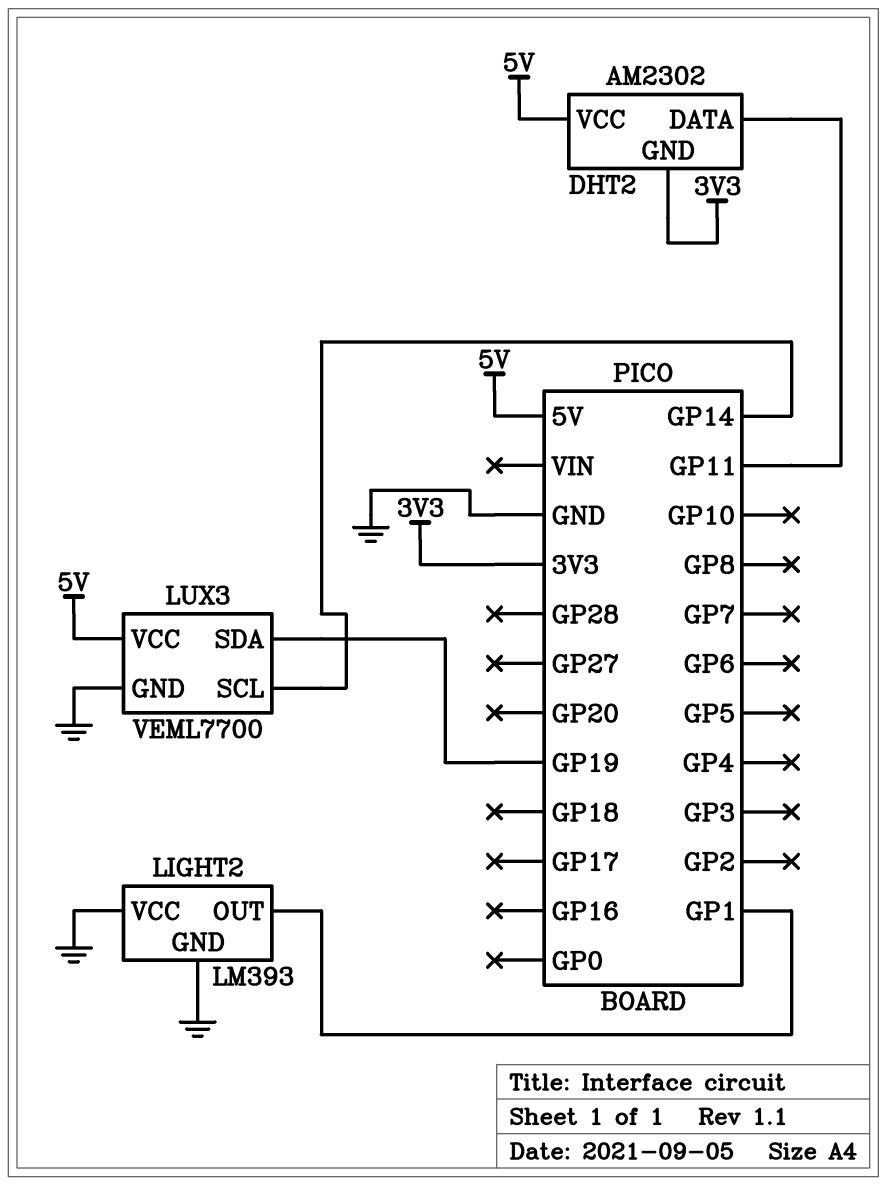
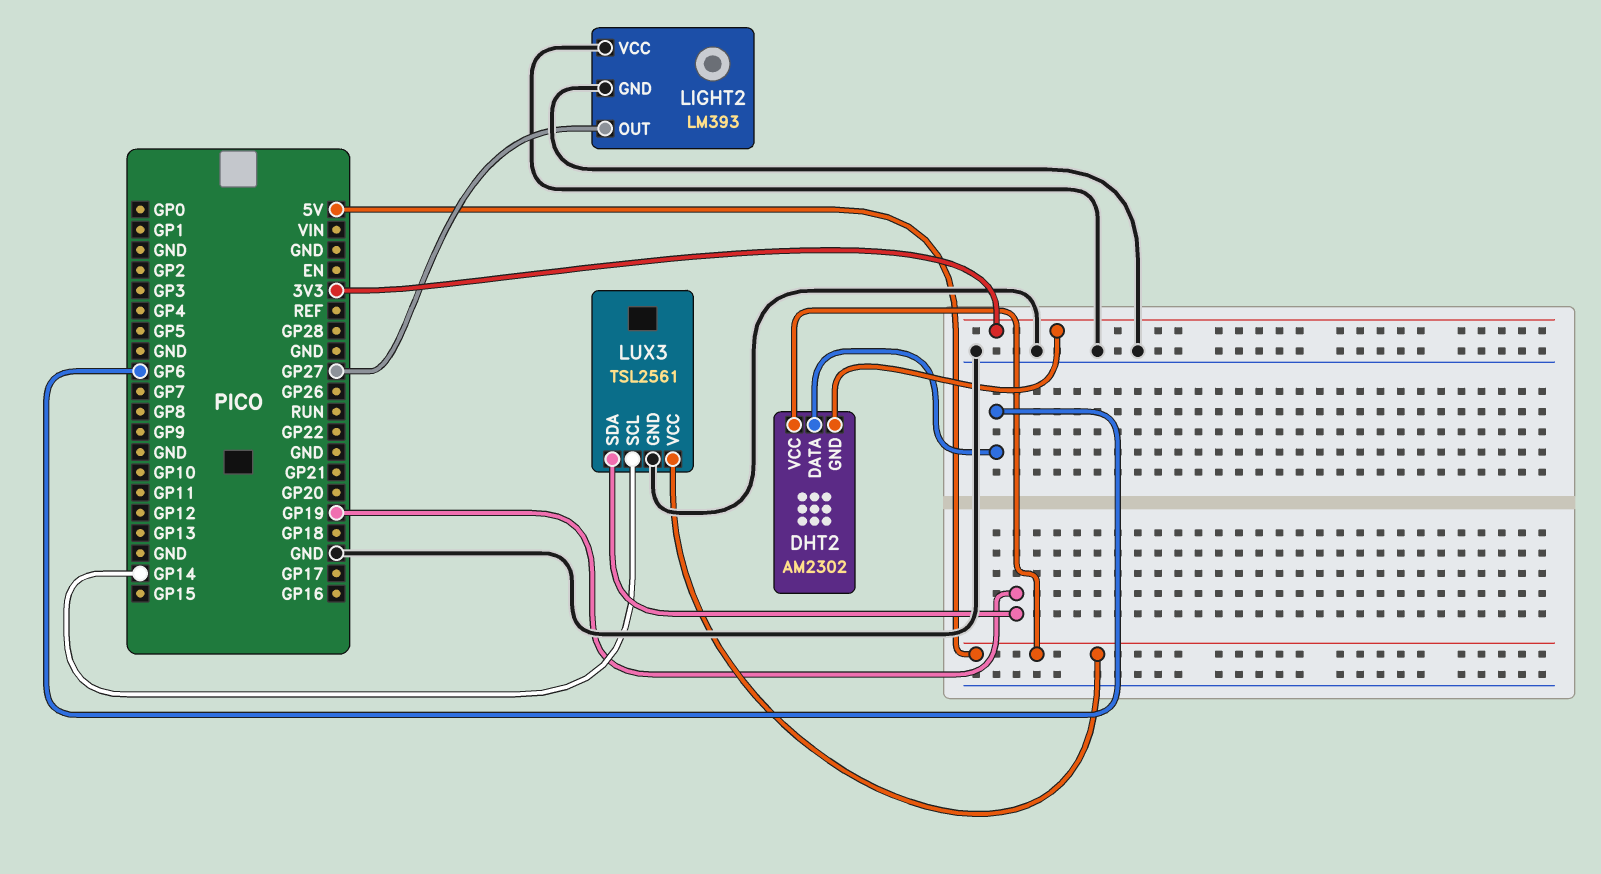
DHT2 pin DATA: GP11 -> GP6
LIGHT2 pin OUT: GP1 -> GP27
LUX3: VEML7700 -> TSL2561

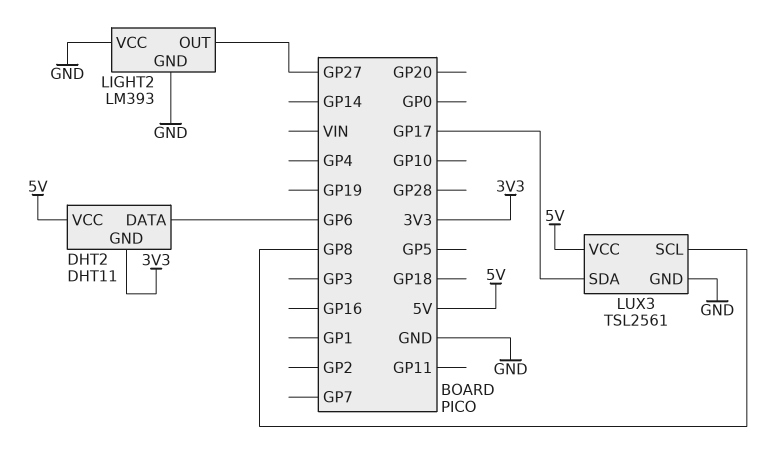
DHT2: AM2302 -> DHT11
LUX3 pin SCL: GP14 -> GP8
LUX3 pin SDA: GP19 -> GP17

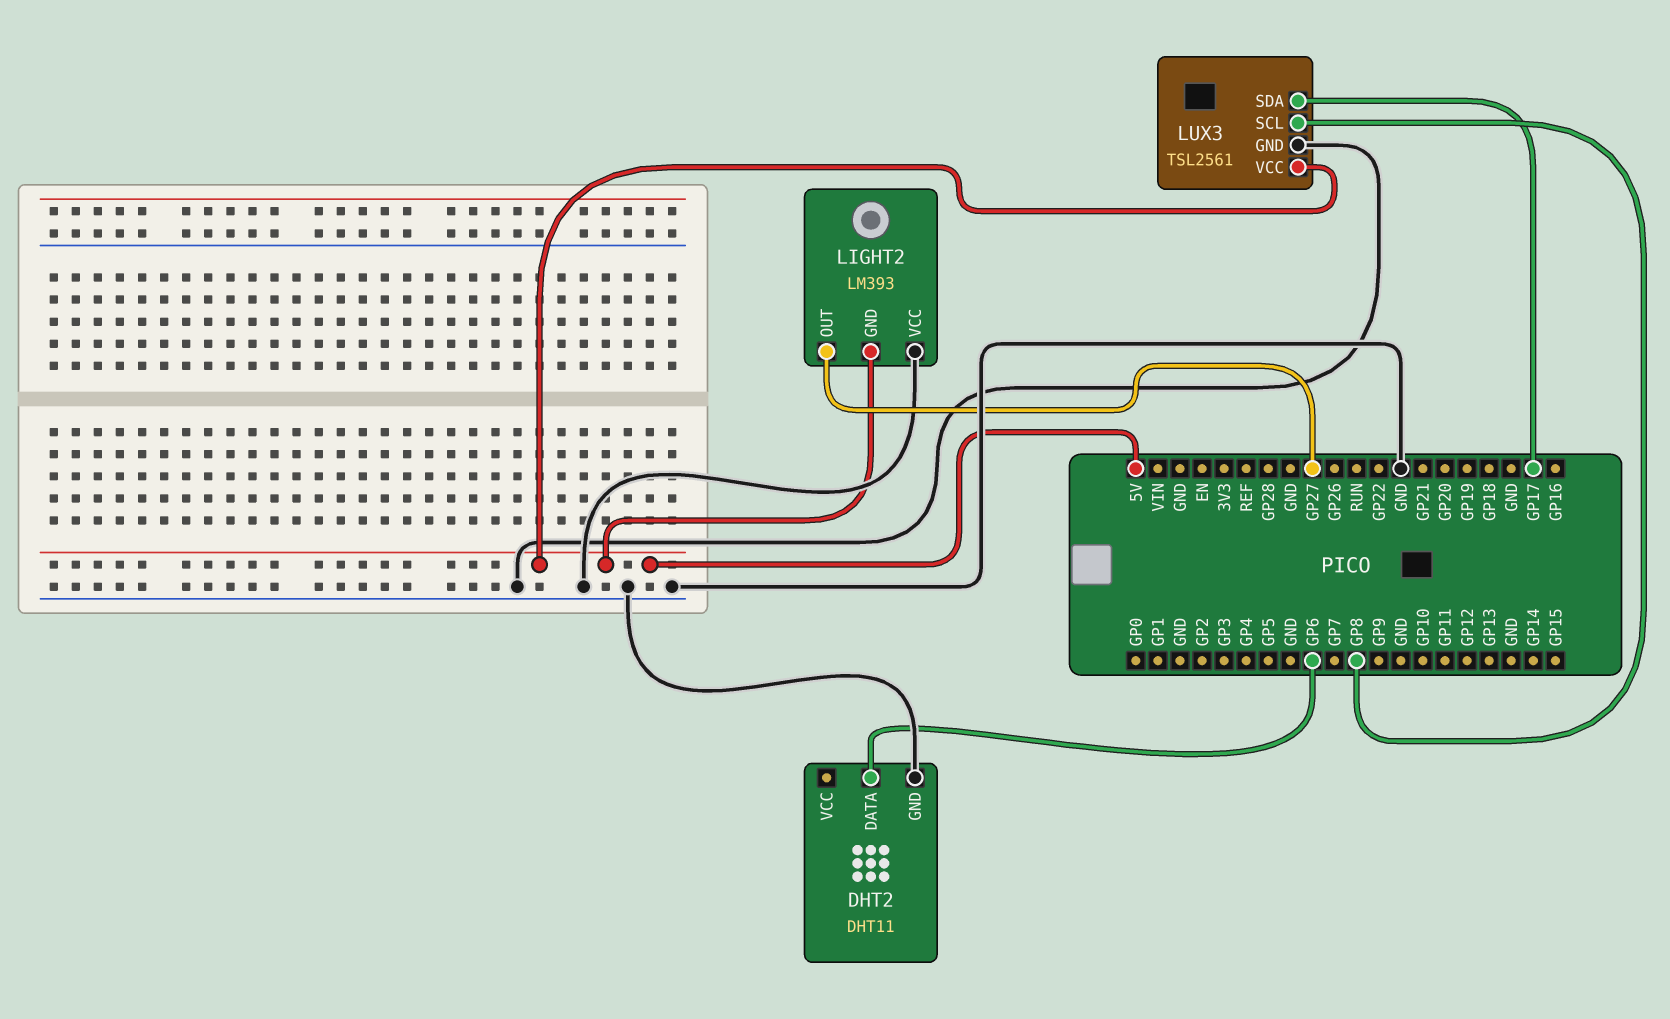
DHT2 pin GND: 3V3 -> GND
DHT2 pin VCC: 5V -> none
LIGHT2 pin GND: GND -> 5V

